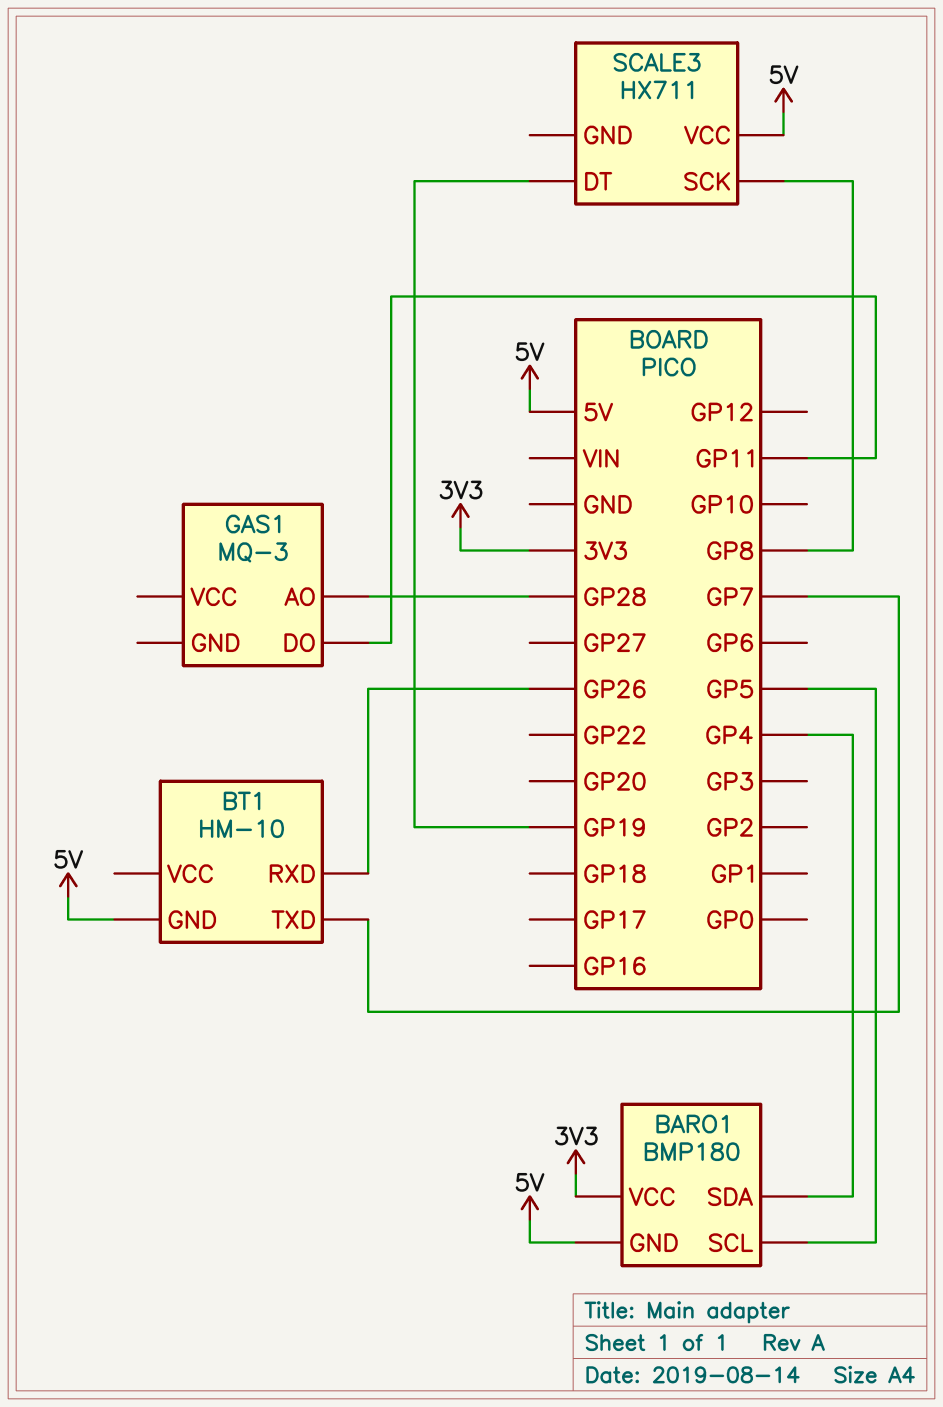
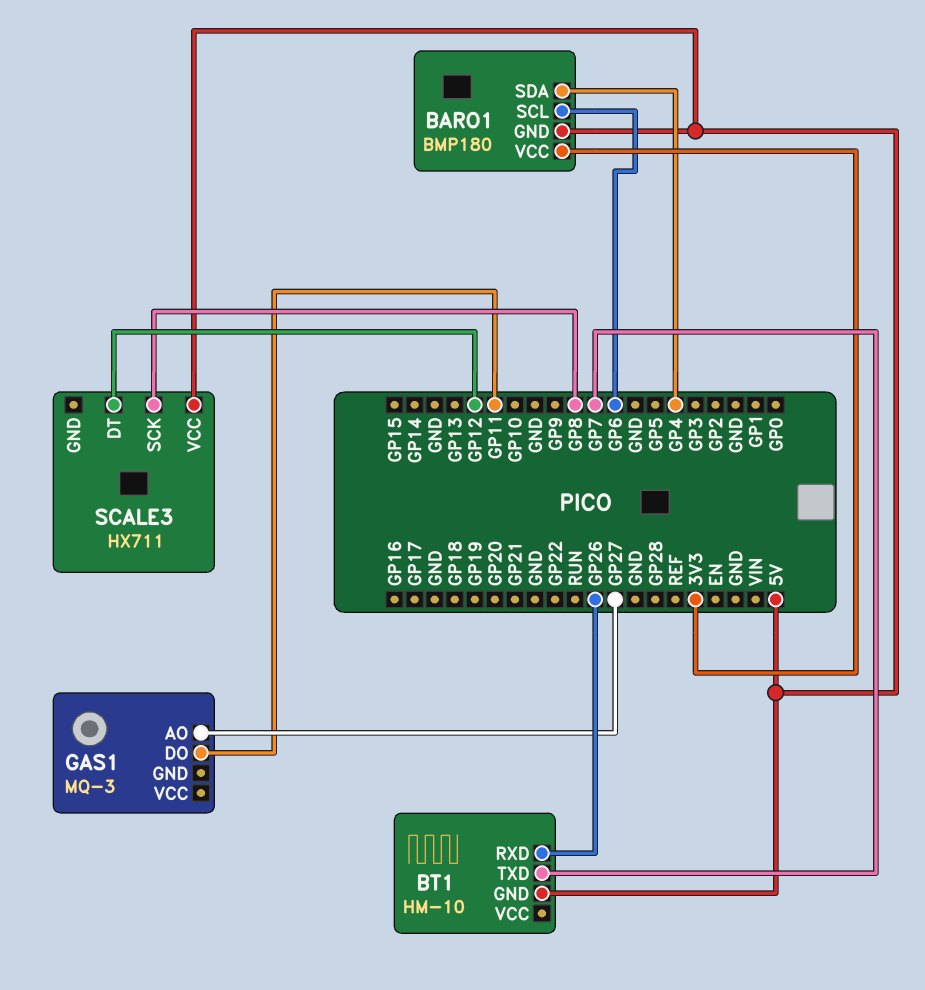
BARO1 pin SCL: GP5 -> GP6
GAS1 pin AO: GP28 -> GP27
SCALE3 pin DT: GP19 -> GP12

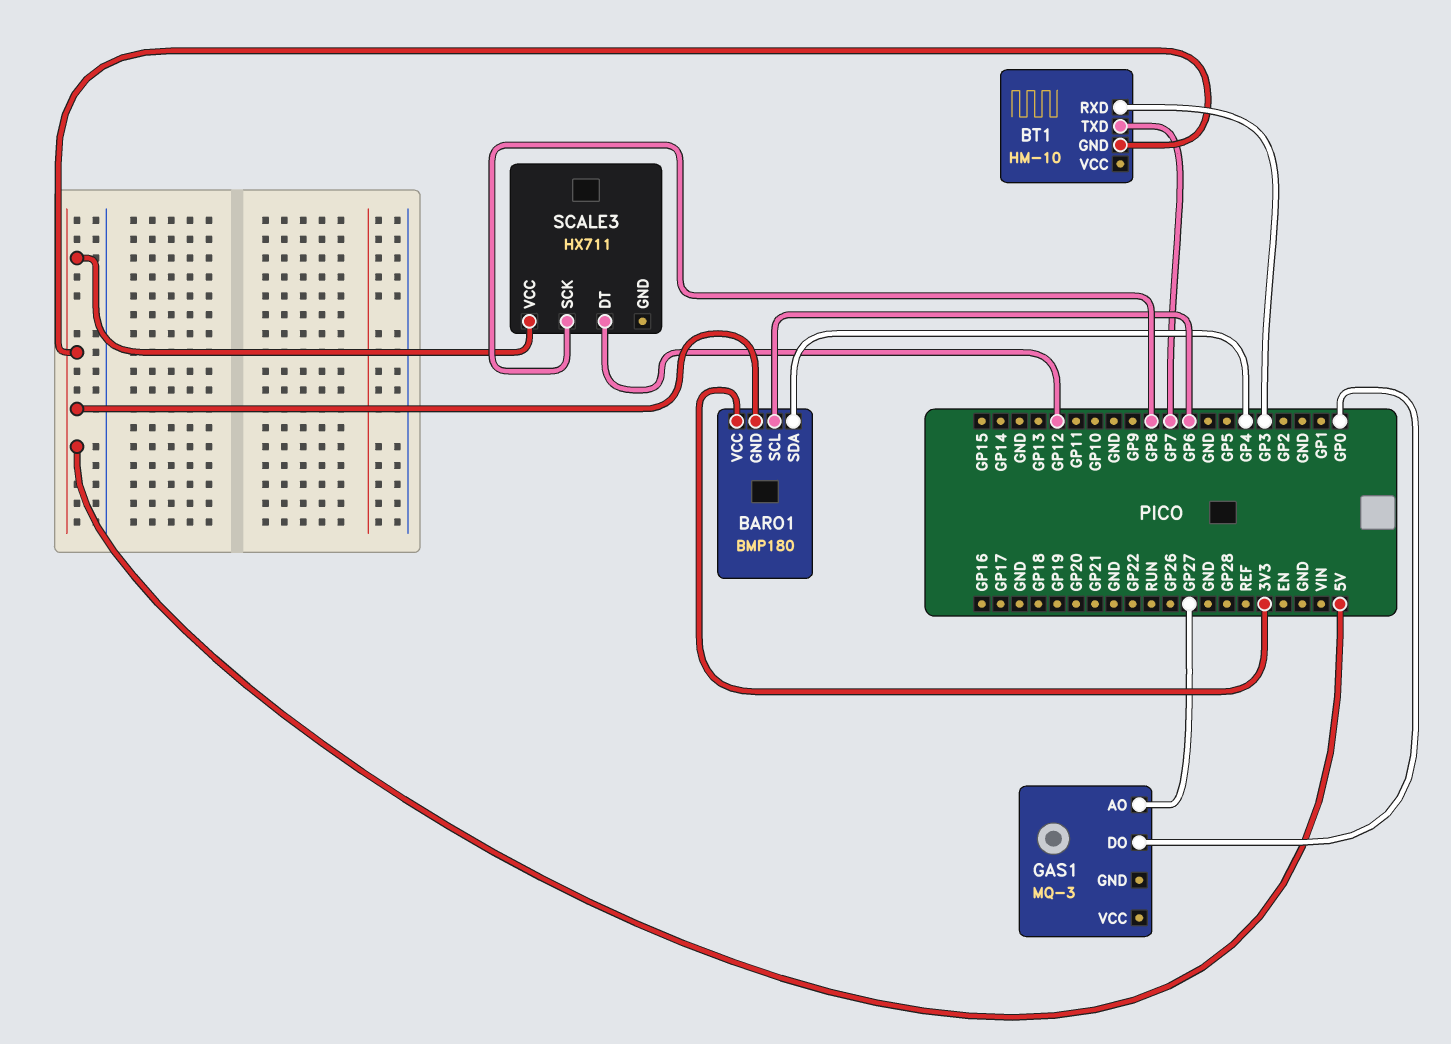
BT1 pin RXD: GP26 -> GP3
GAS1 pin DO: GP11 -> GP0

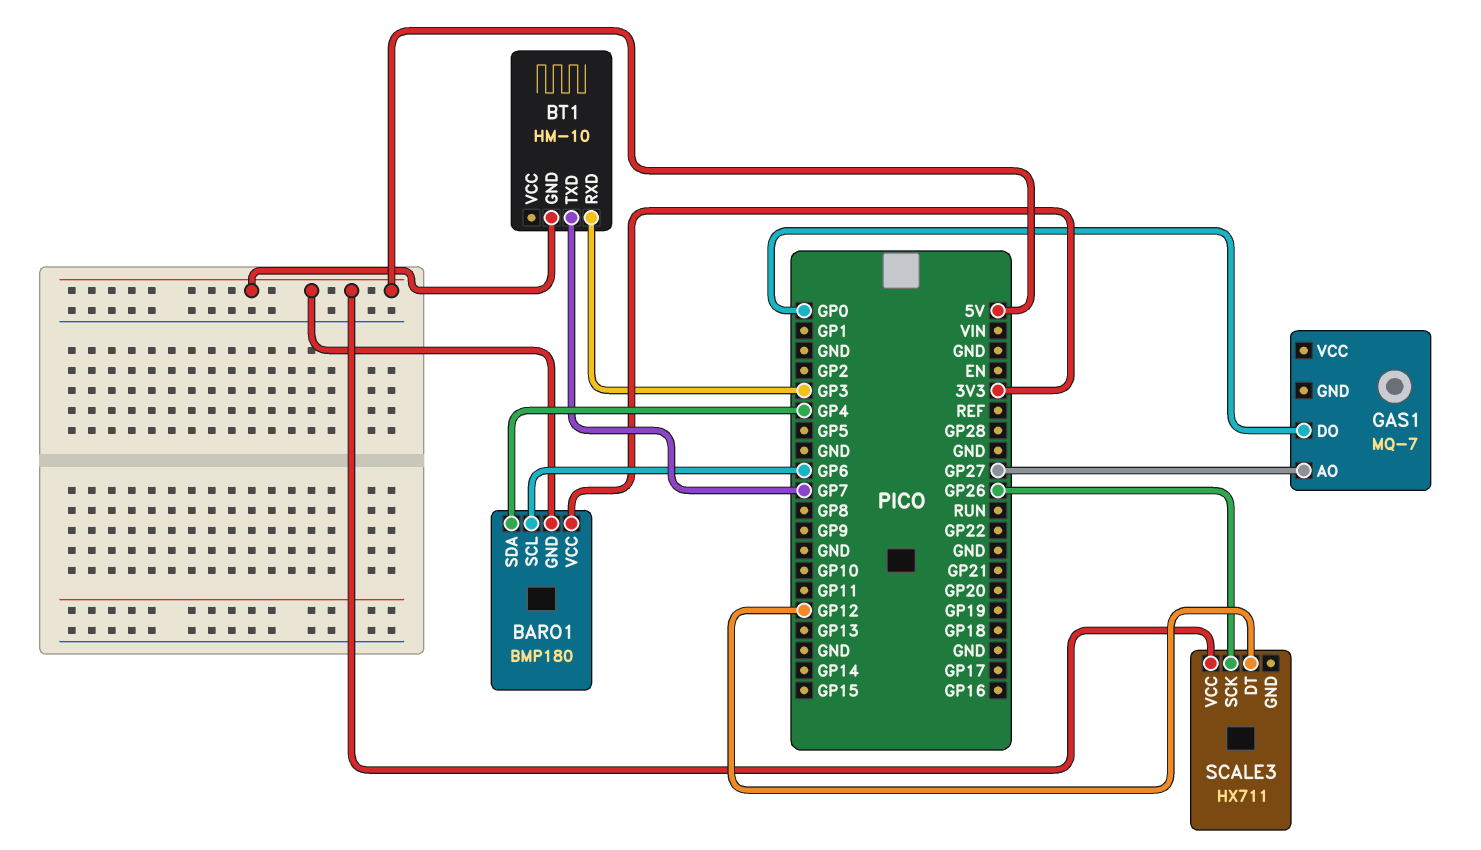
GAS1: MQ-3 -> MQ-7
SCALE3 pin SCK: GP8 -> GP26

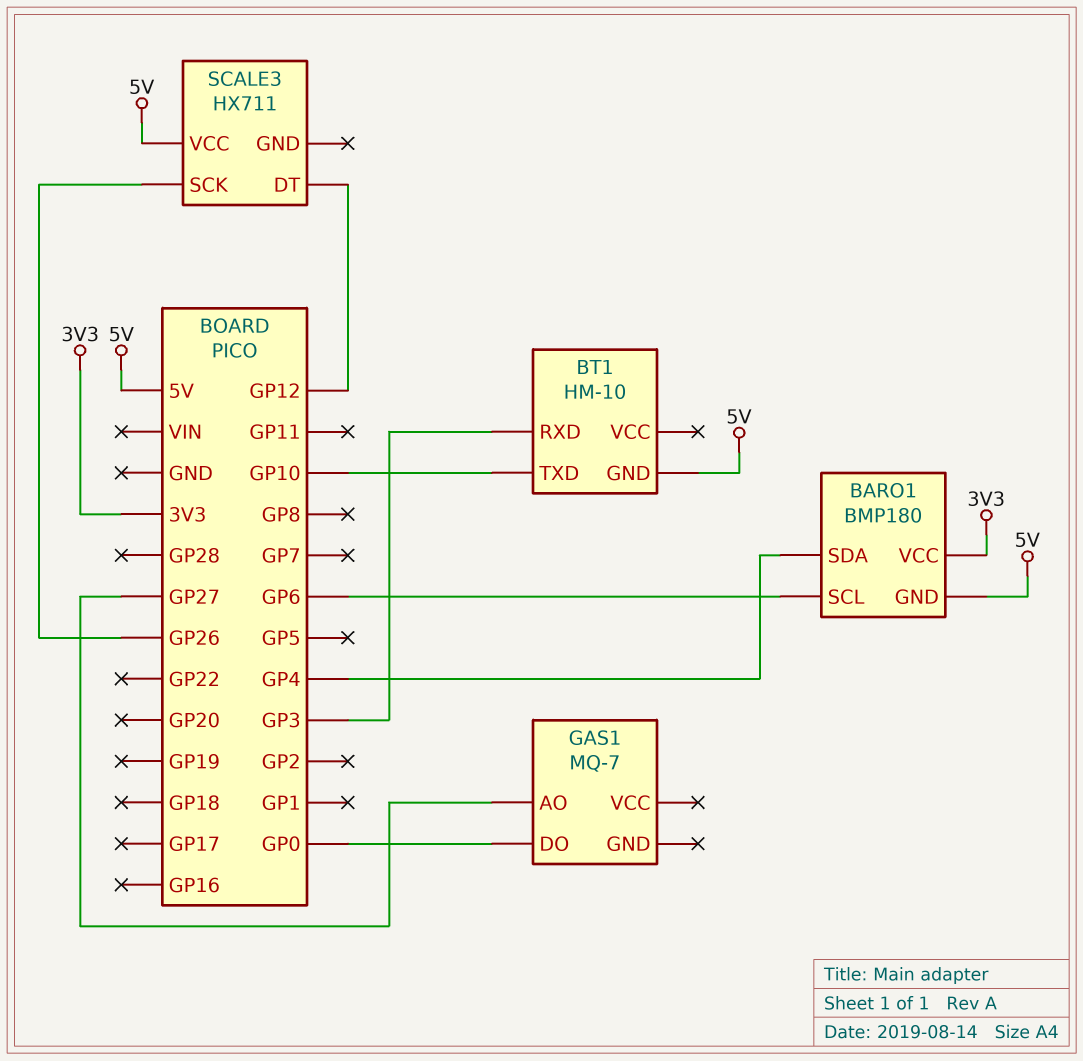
BT1 pin TXD: GP7 -> GP10

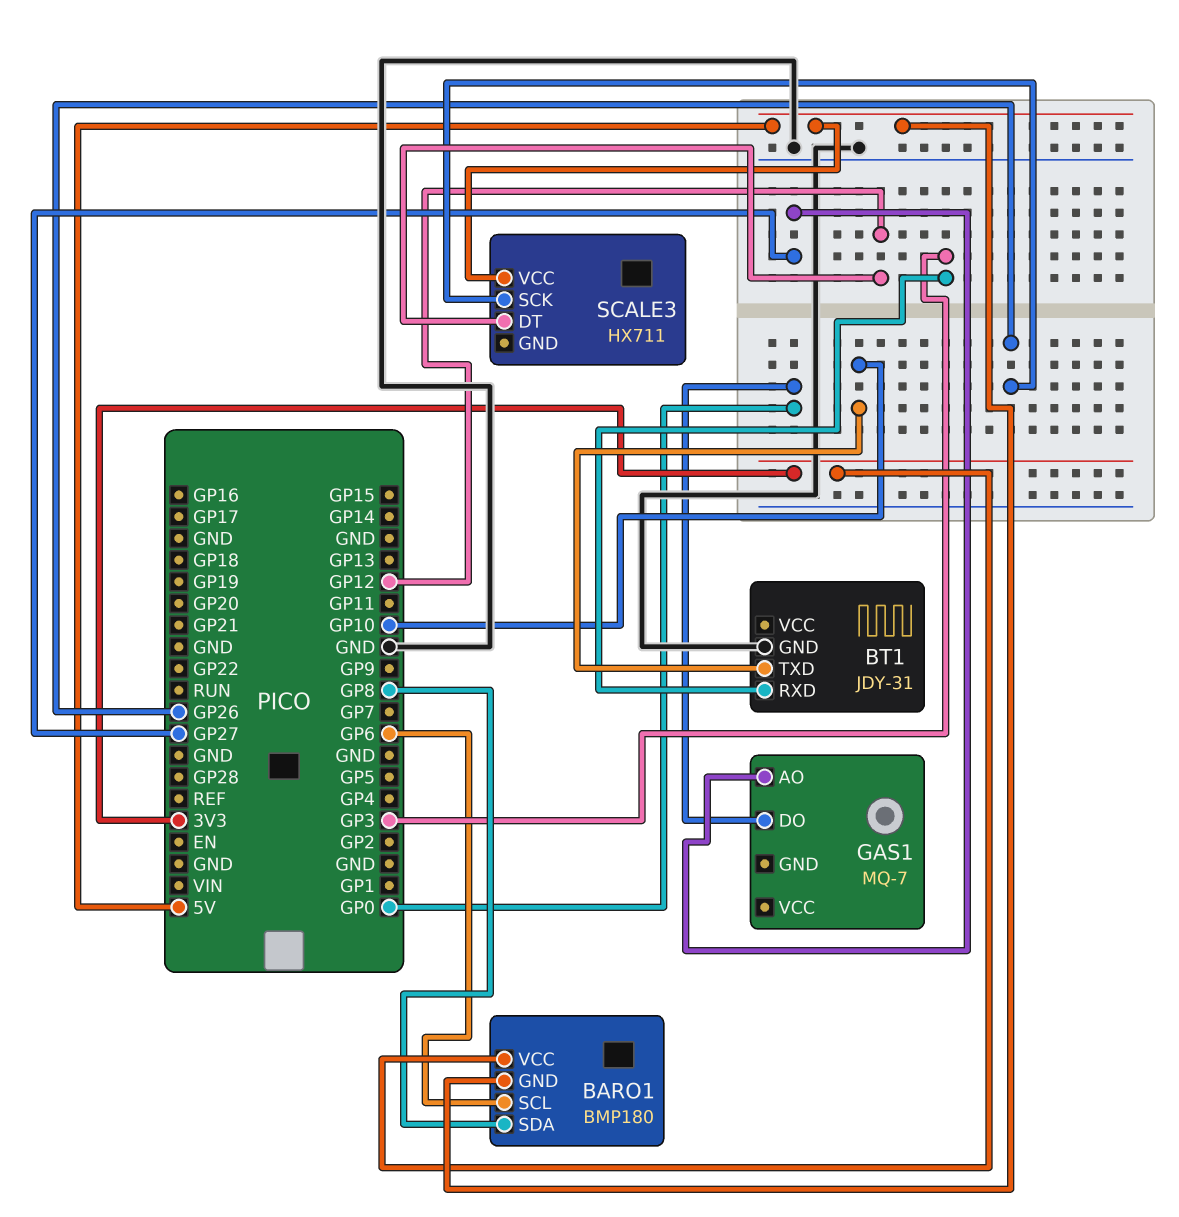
BARO1 pin SDA: GP4 -> GP8
BT1: HM-10 -> JDY-31
BT1 pin GND: 5V -> GND

